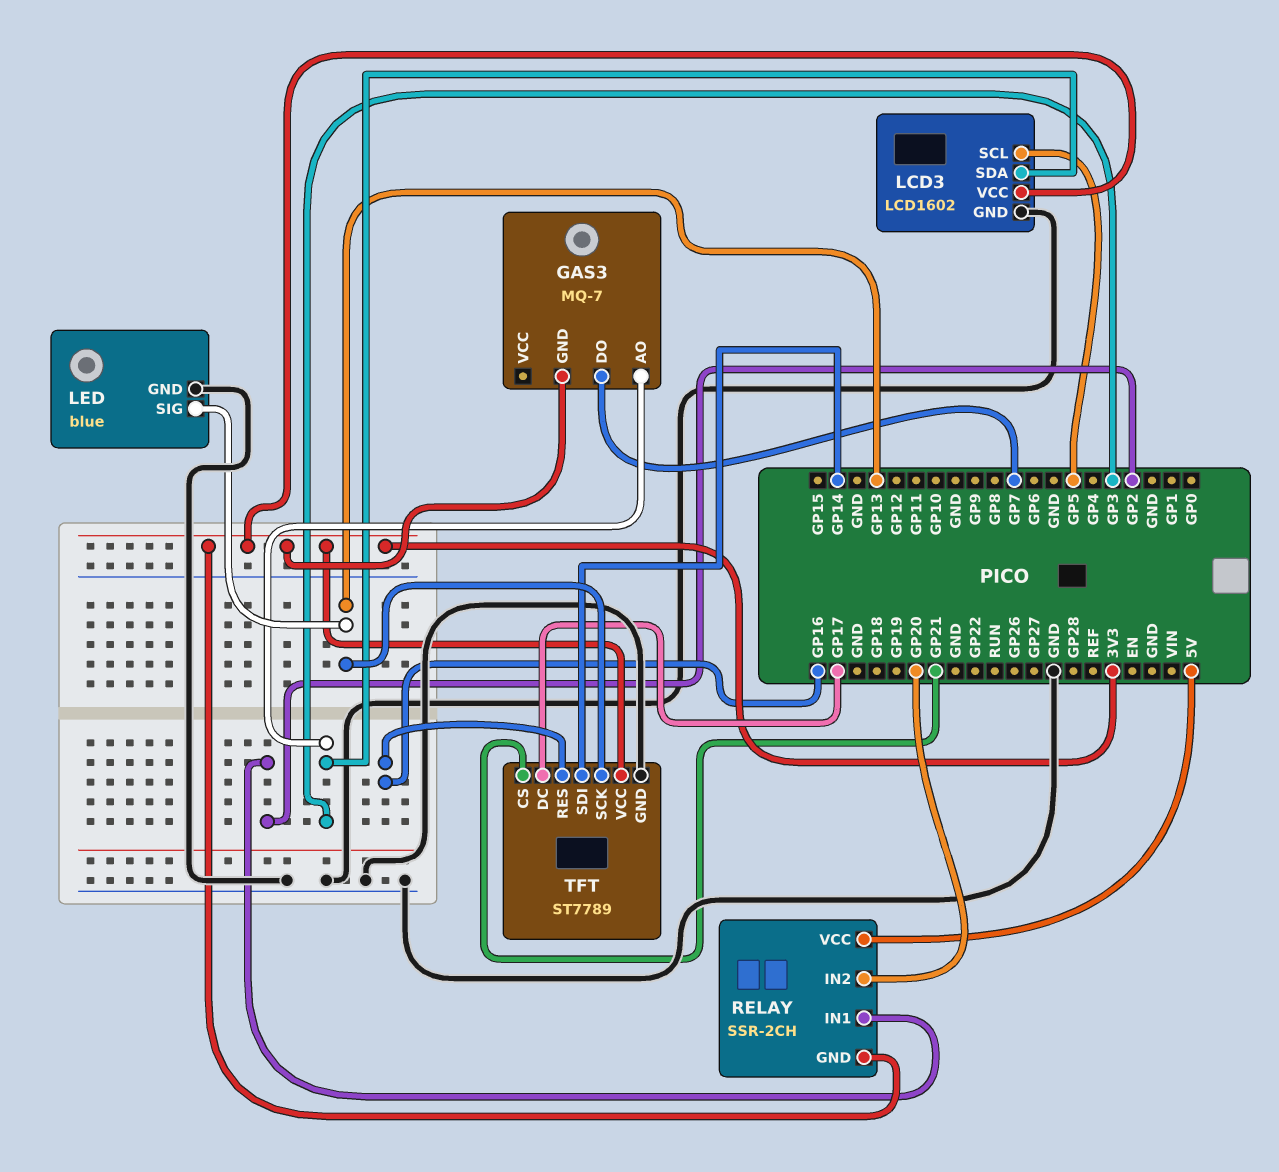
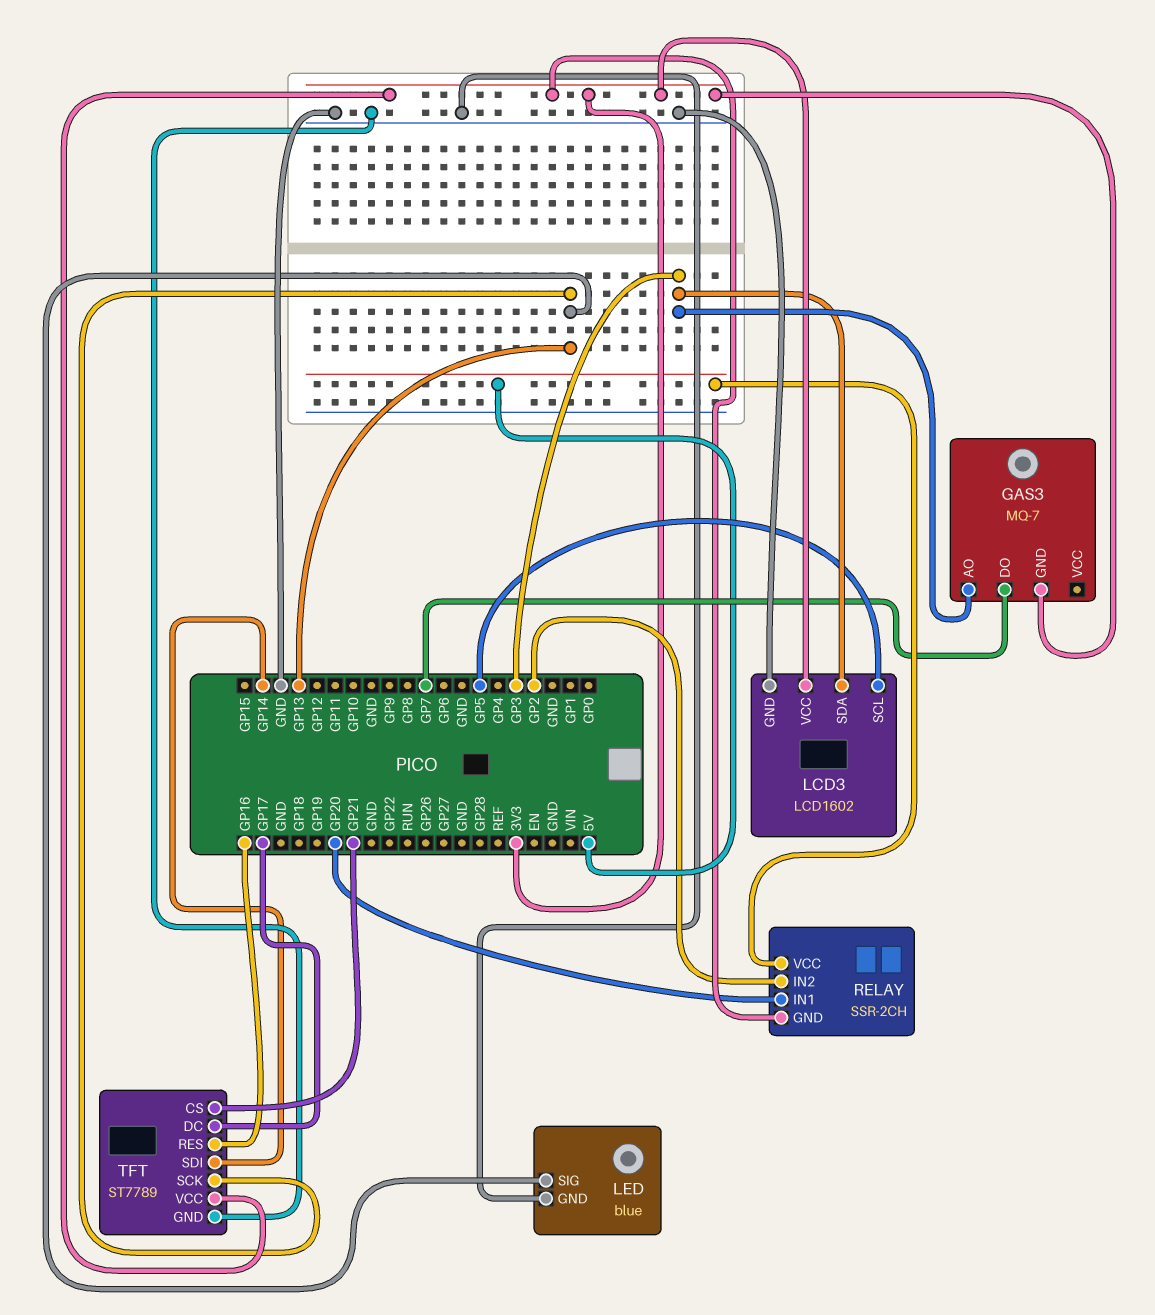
RELAY pin IN1: GP2 -> GP20
RELAY pin IN2: GP20 -> GP2

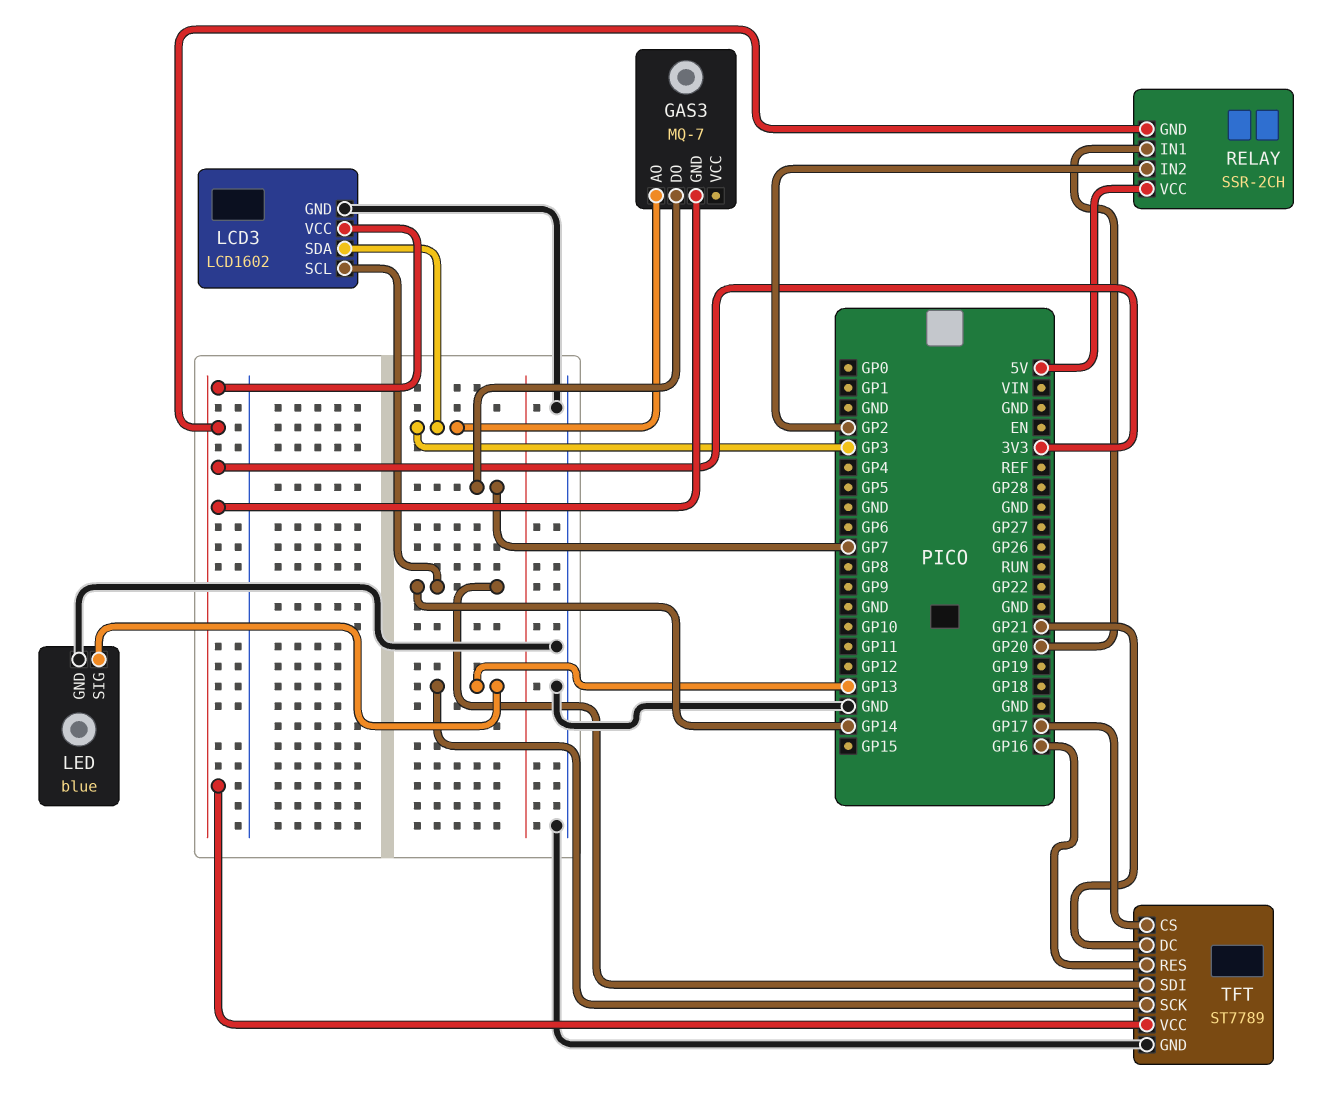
LCD3 pin SCL: GP5 -> GP14
TFT pin CS: GP21 -> GP17
TFT pin DC: GP17 -> GP21

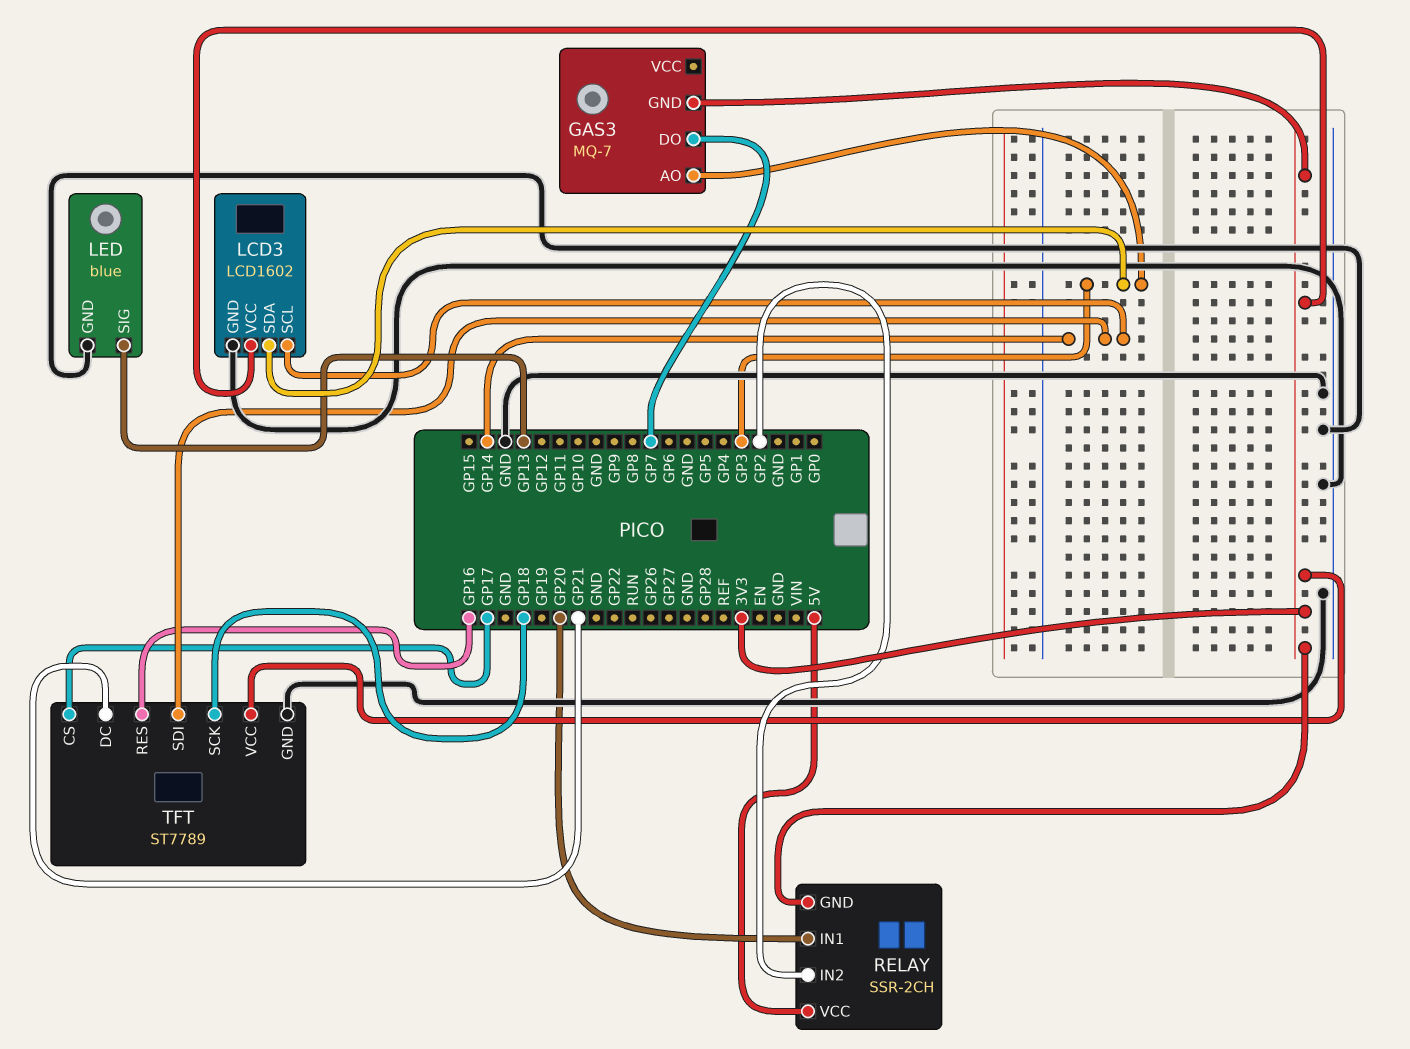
TFT pin SCK: GP13 -> GP18

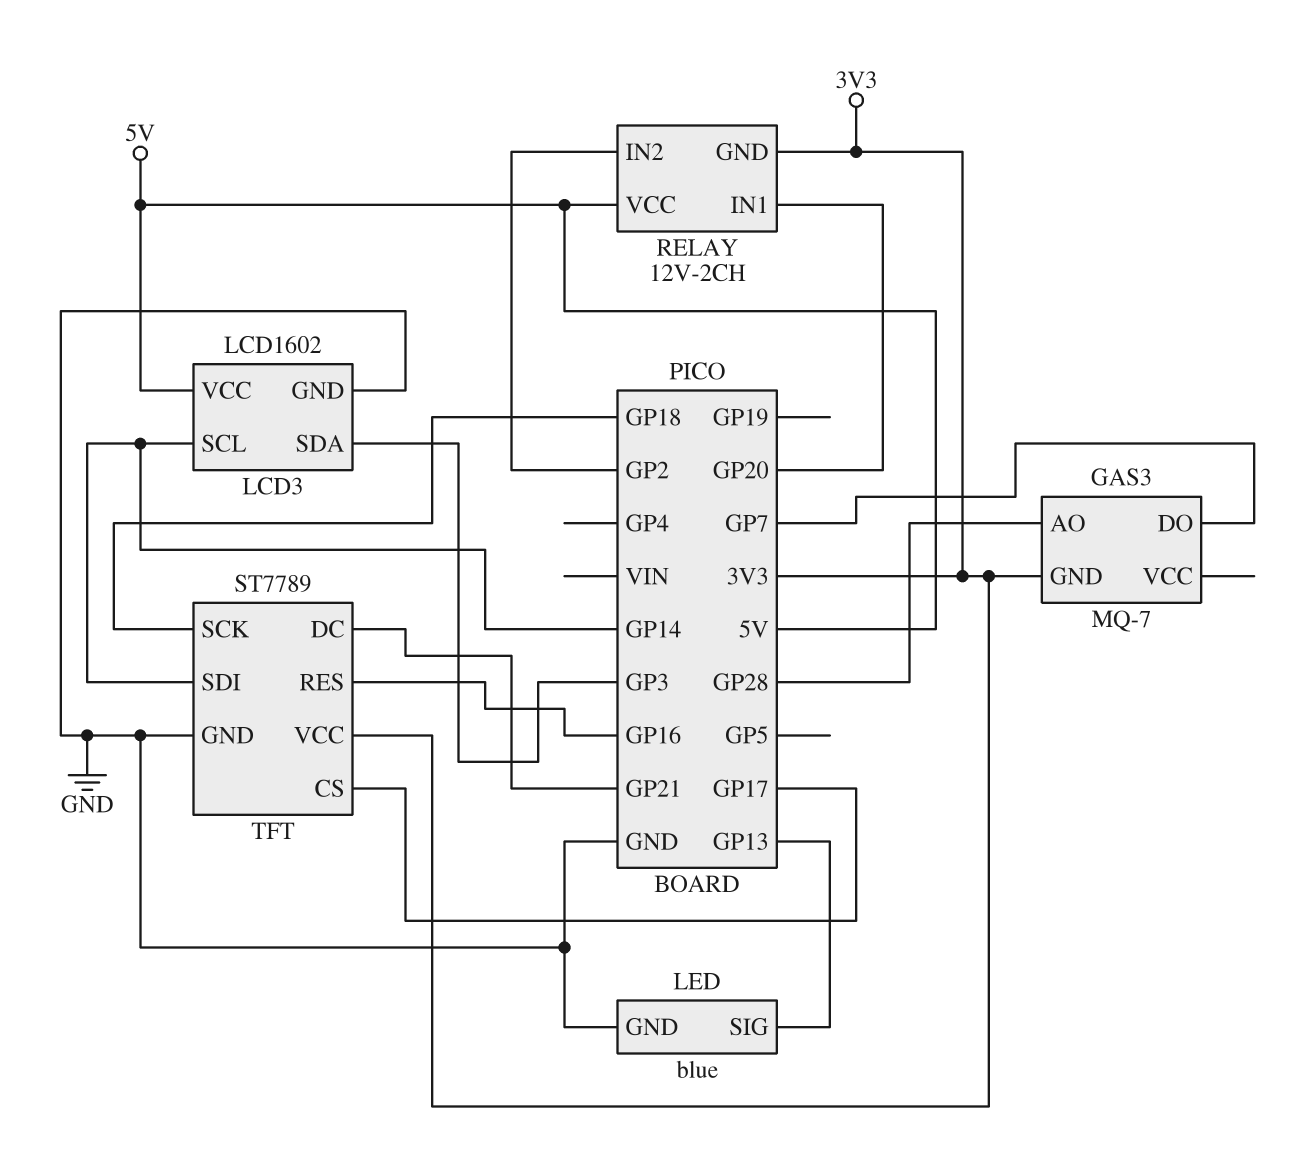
GAS3 pin AO: GP3 -> GP28
LCD3 pin VCC: 3V3 -> 5V
RELAY: SSR-2CH -> 12V-2CH

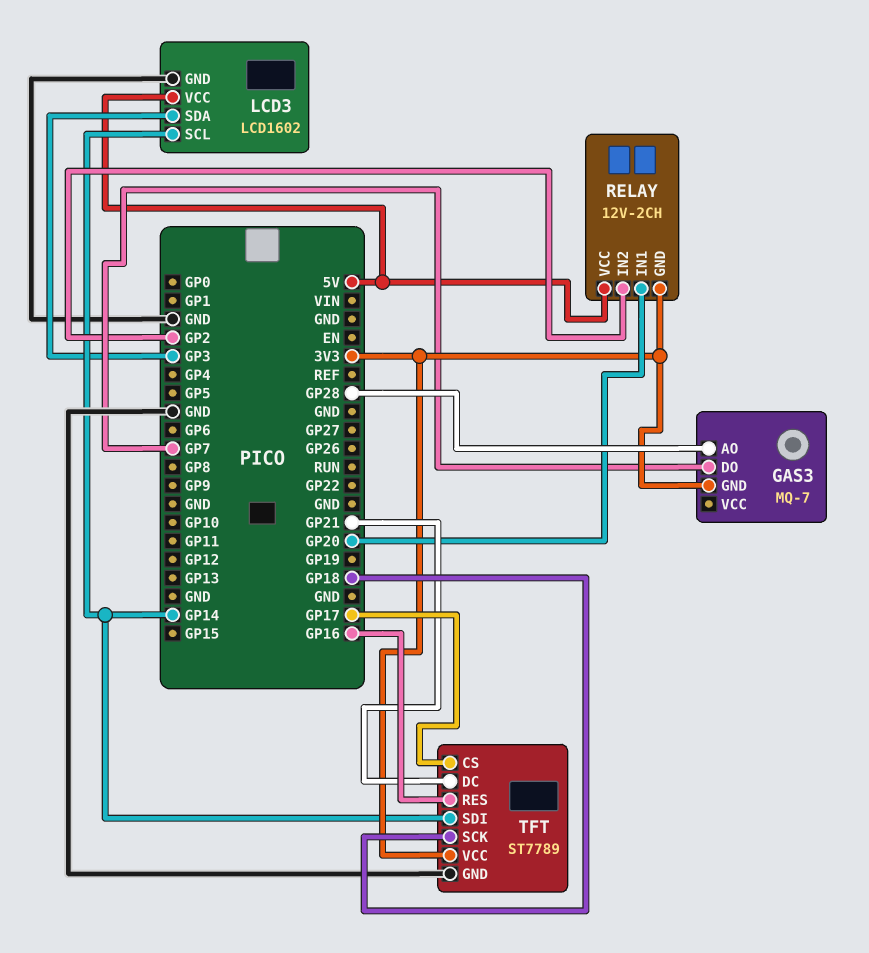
LED: blue -> none
LED pin GND: GND -> none
LED pin SIG: GP13 -> none

